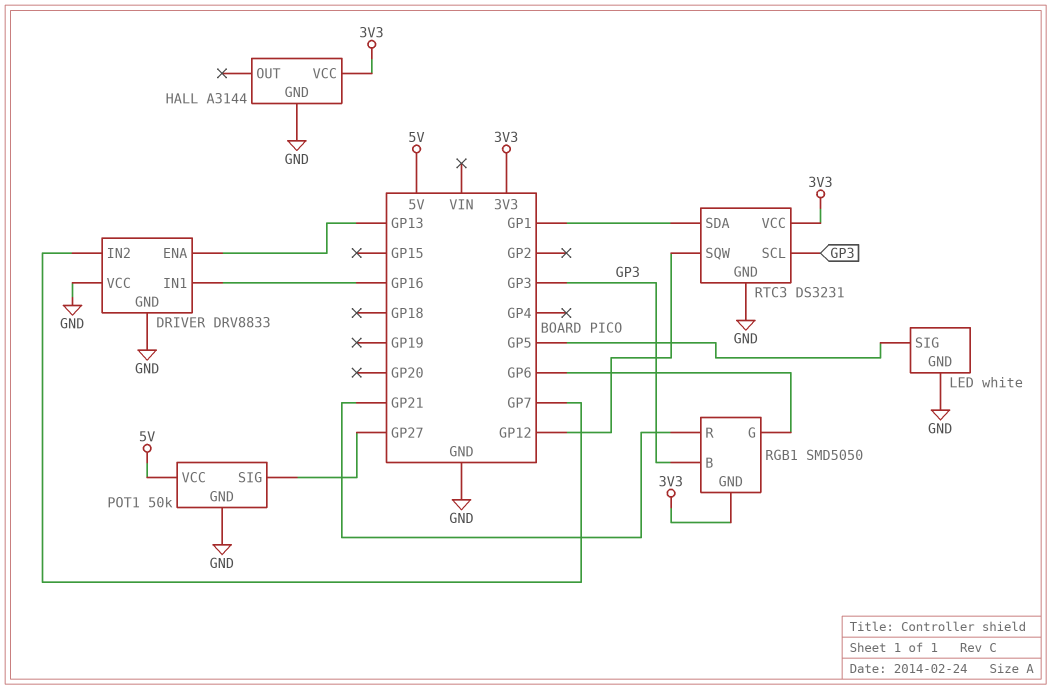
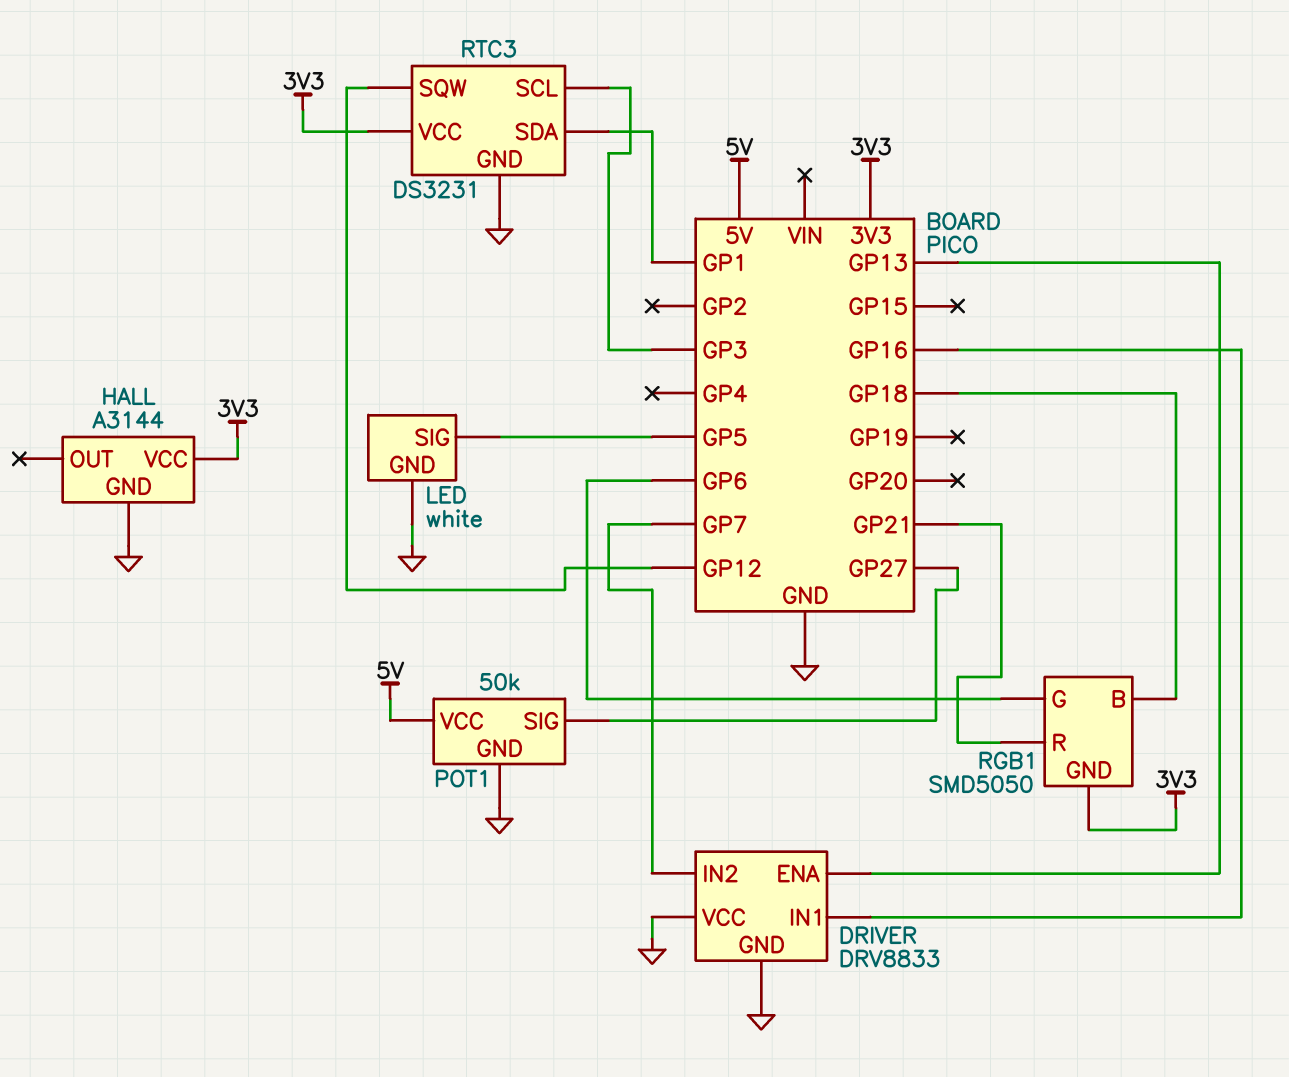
RGB1 pin B: GP3 -> GP18

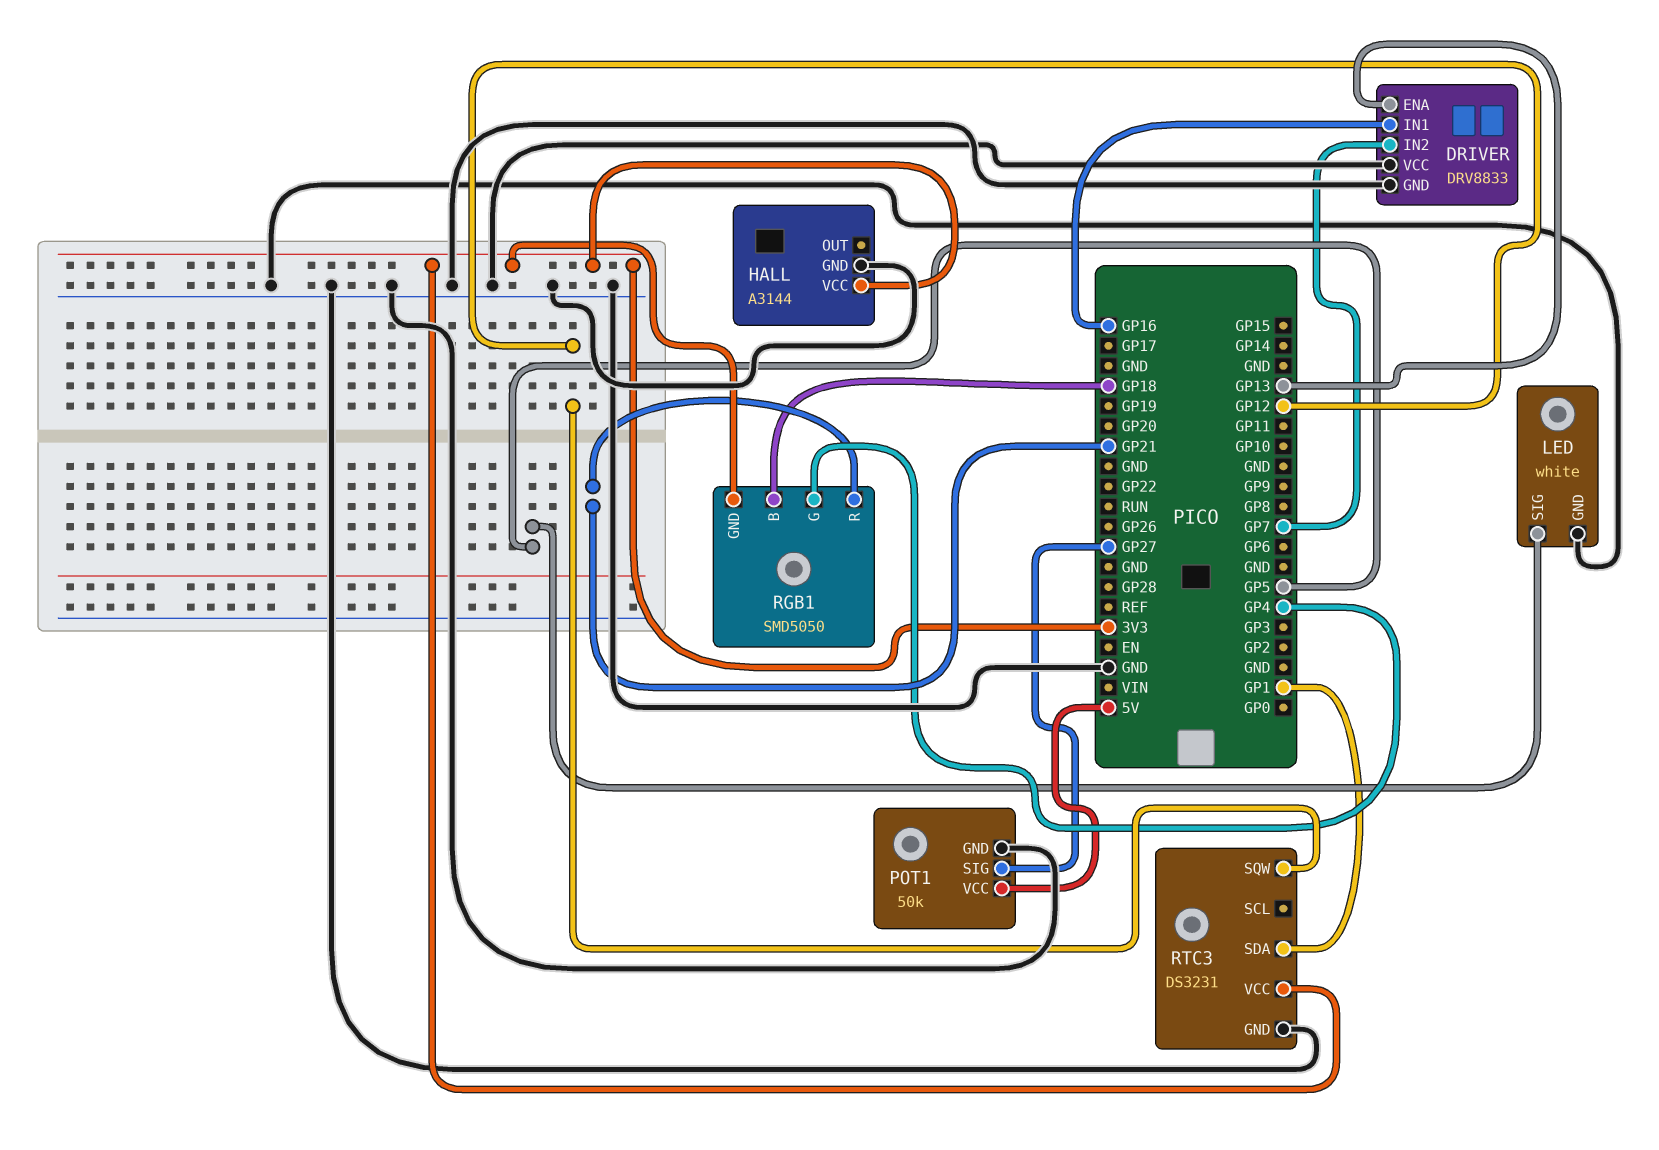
RGB1 pin G: GP6 -> GP4
RTC3 pin SCL: GP3 -> none

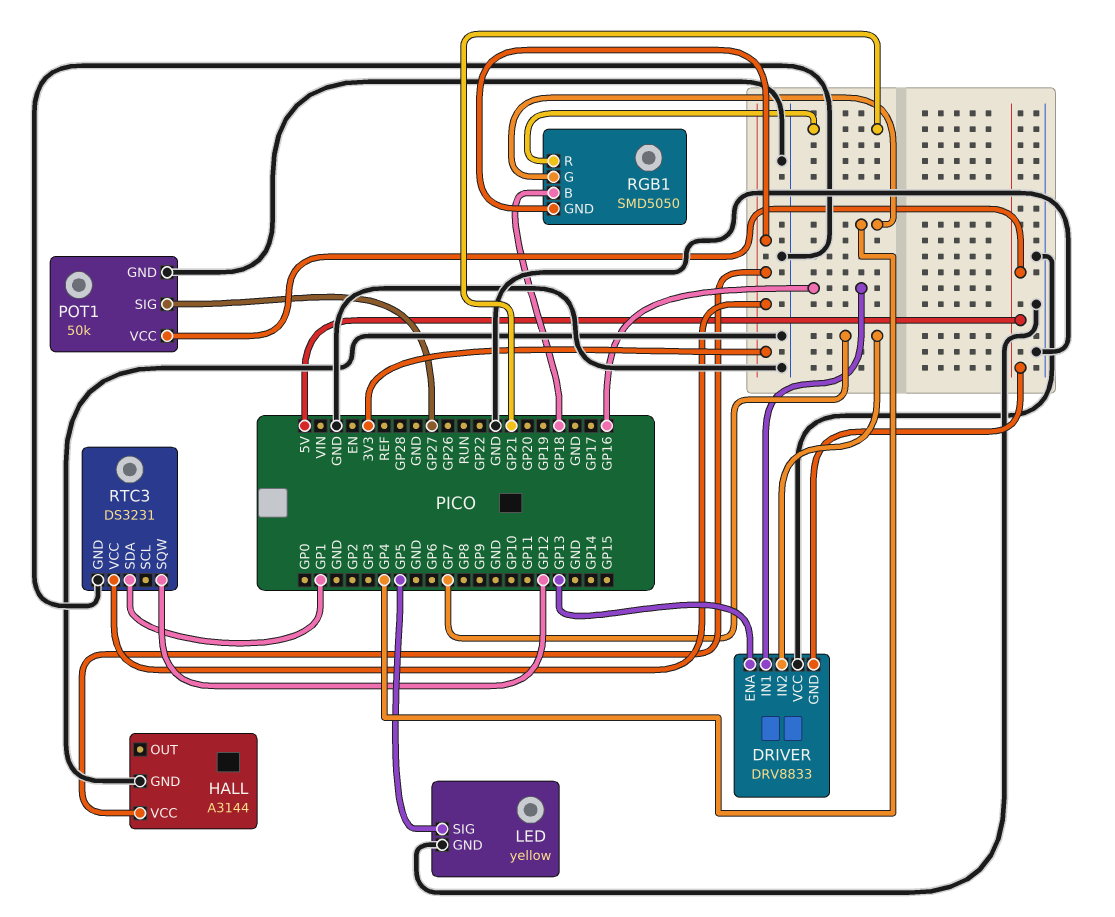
DRIVER pin GND: GND -> 5V
LED: white -> yellow

